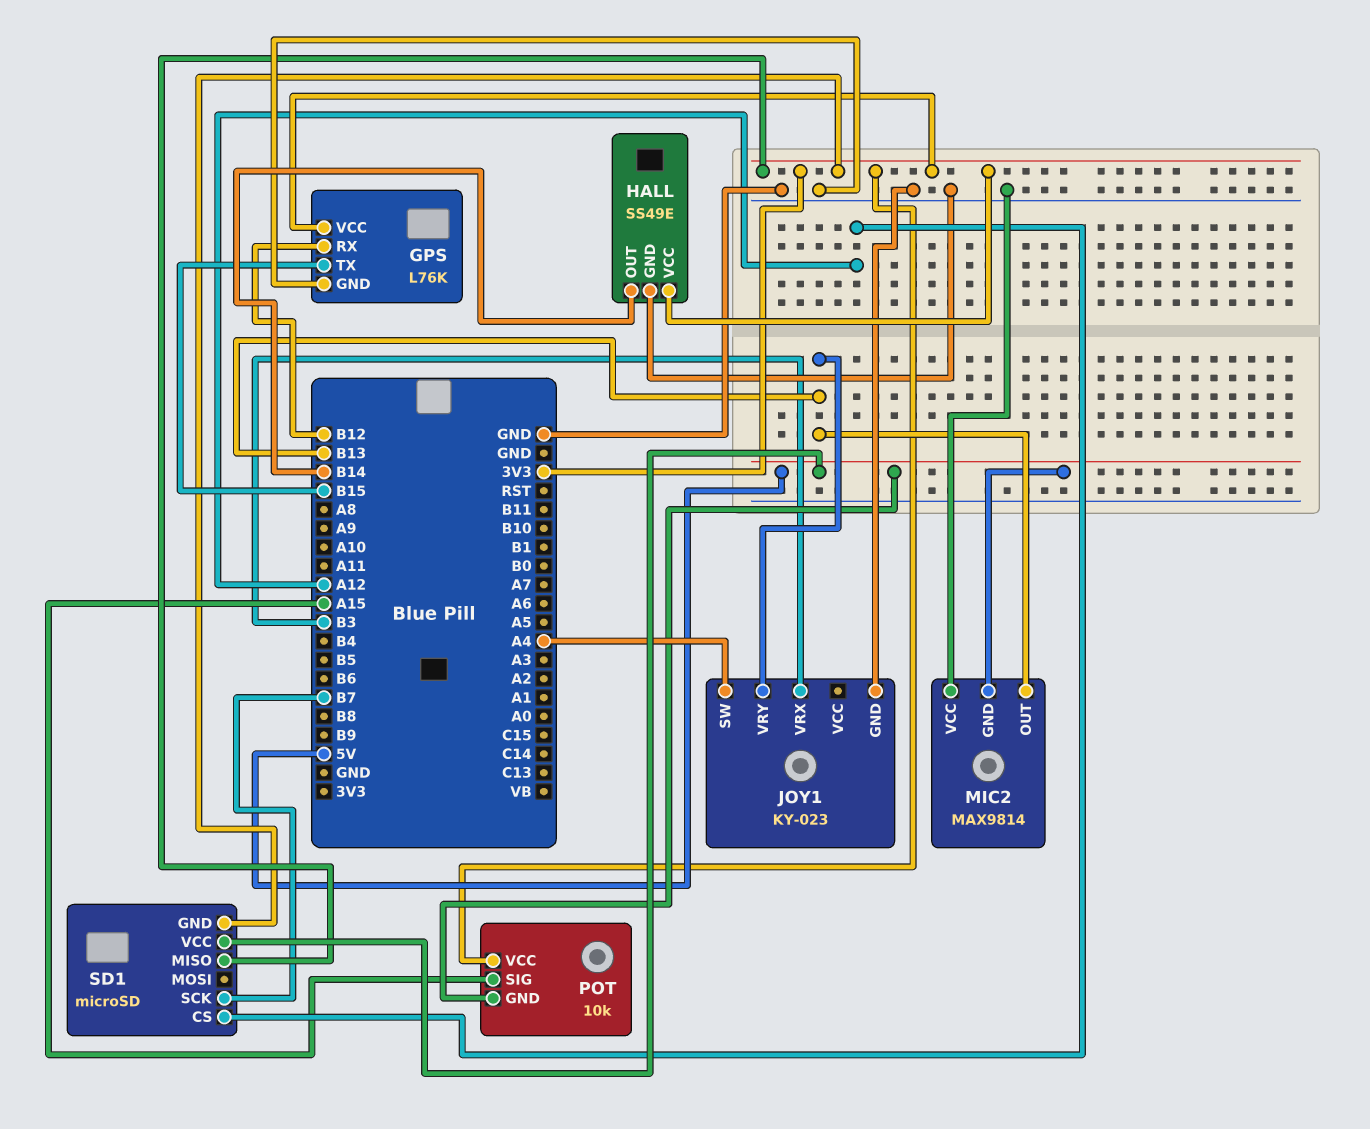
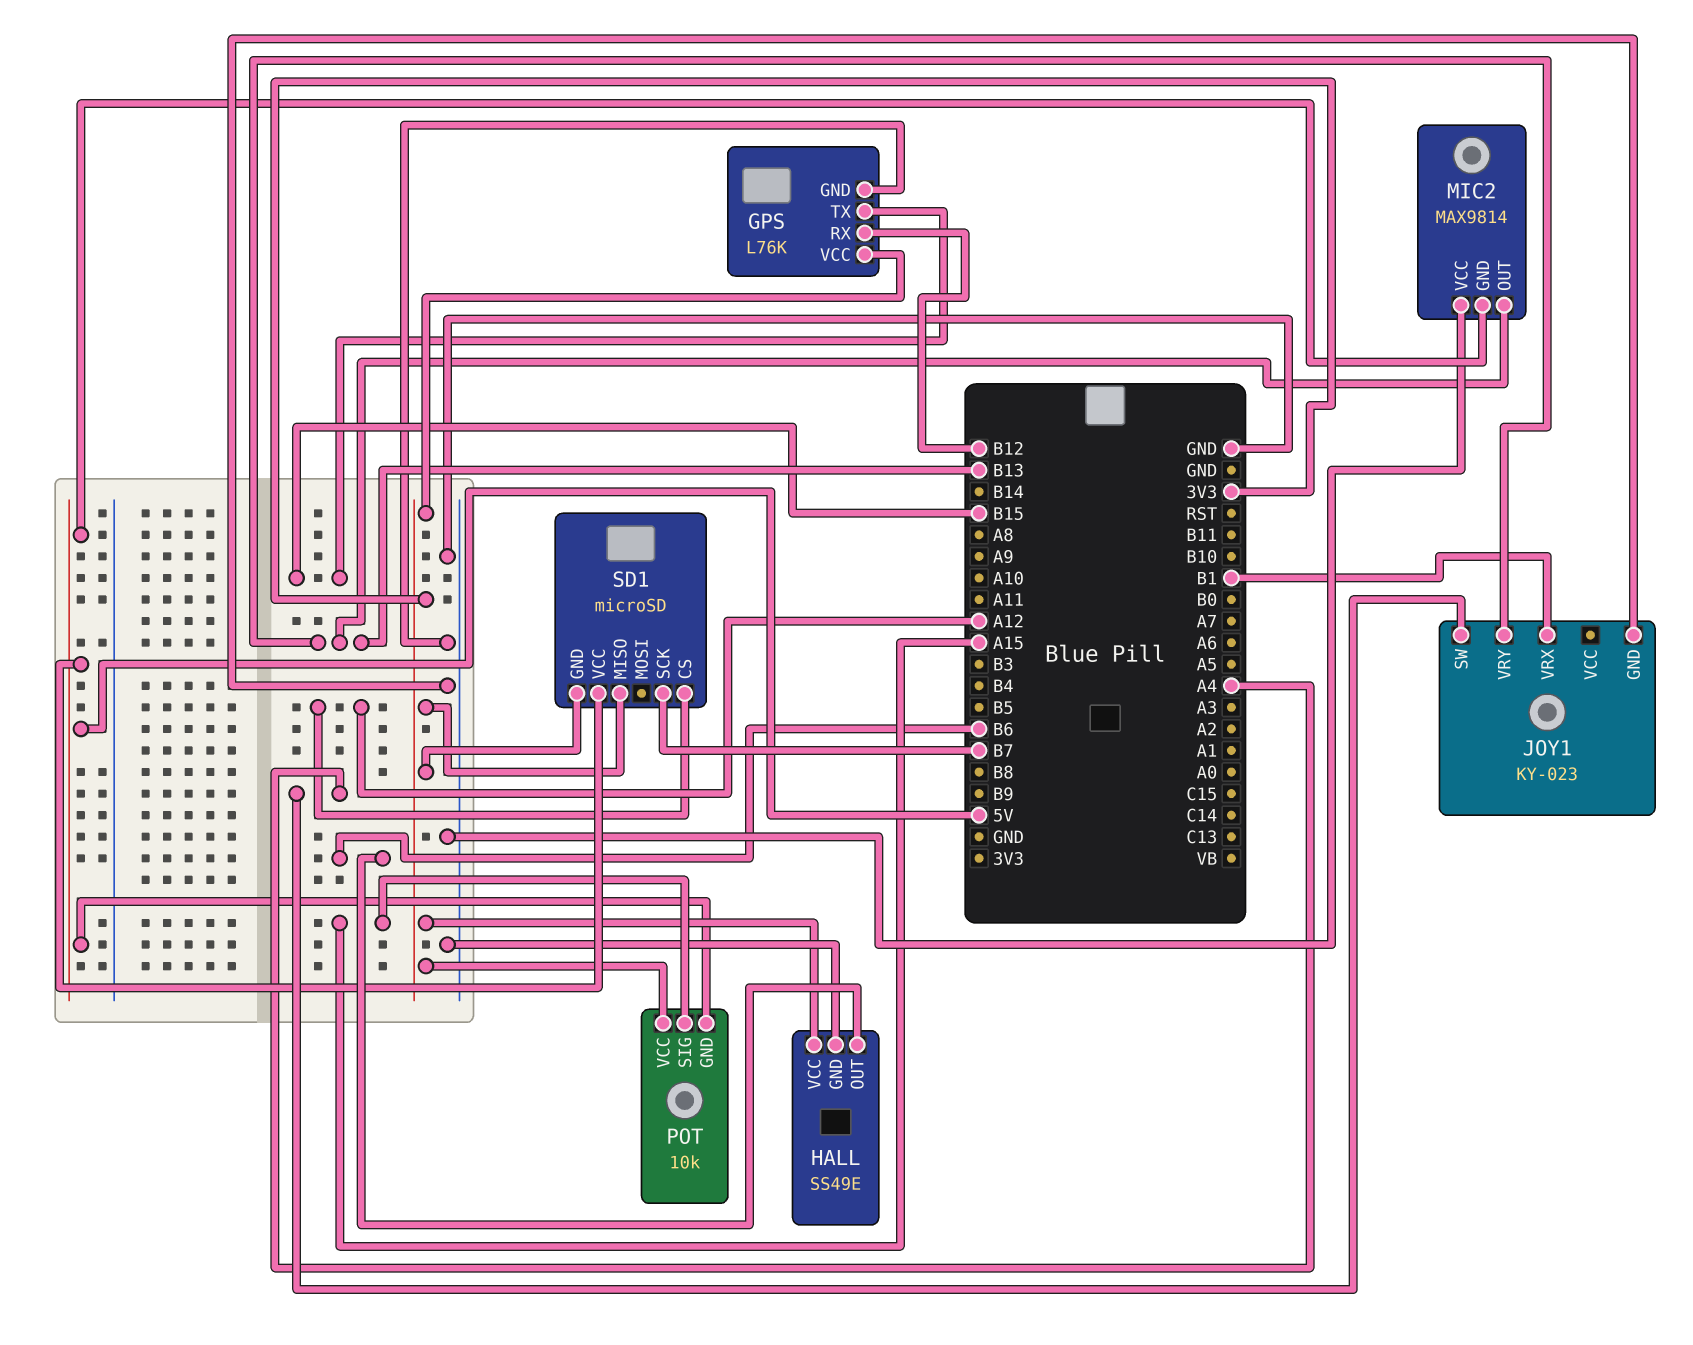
HALL pin OUT: B14 -> B6
JOY1 pin VRX: B3 -> B1

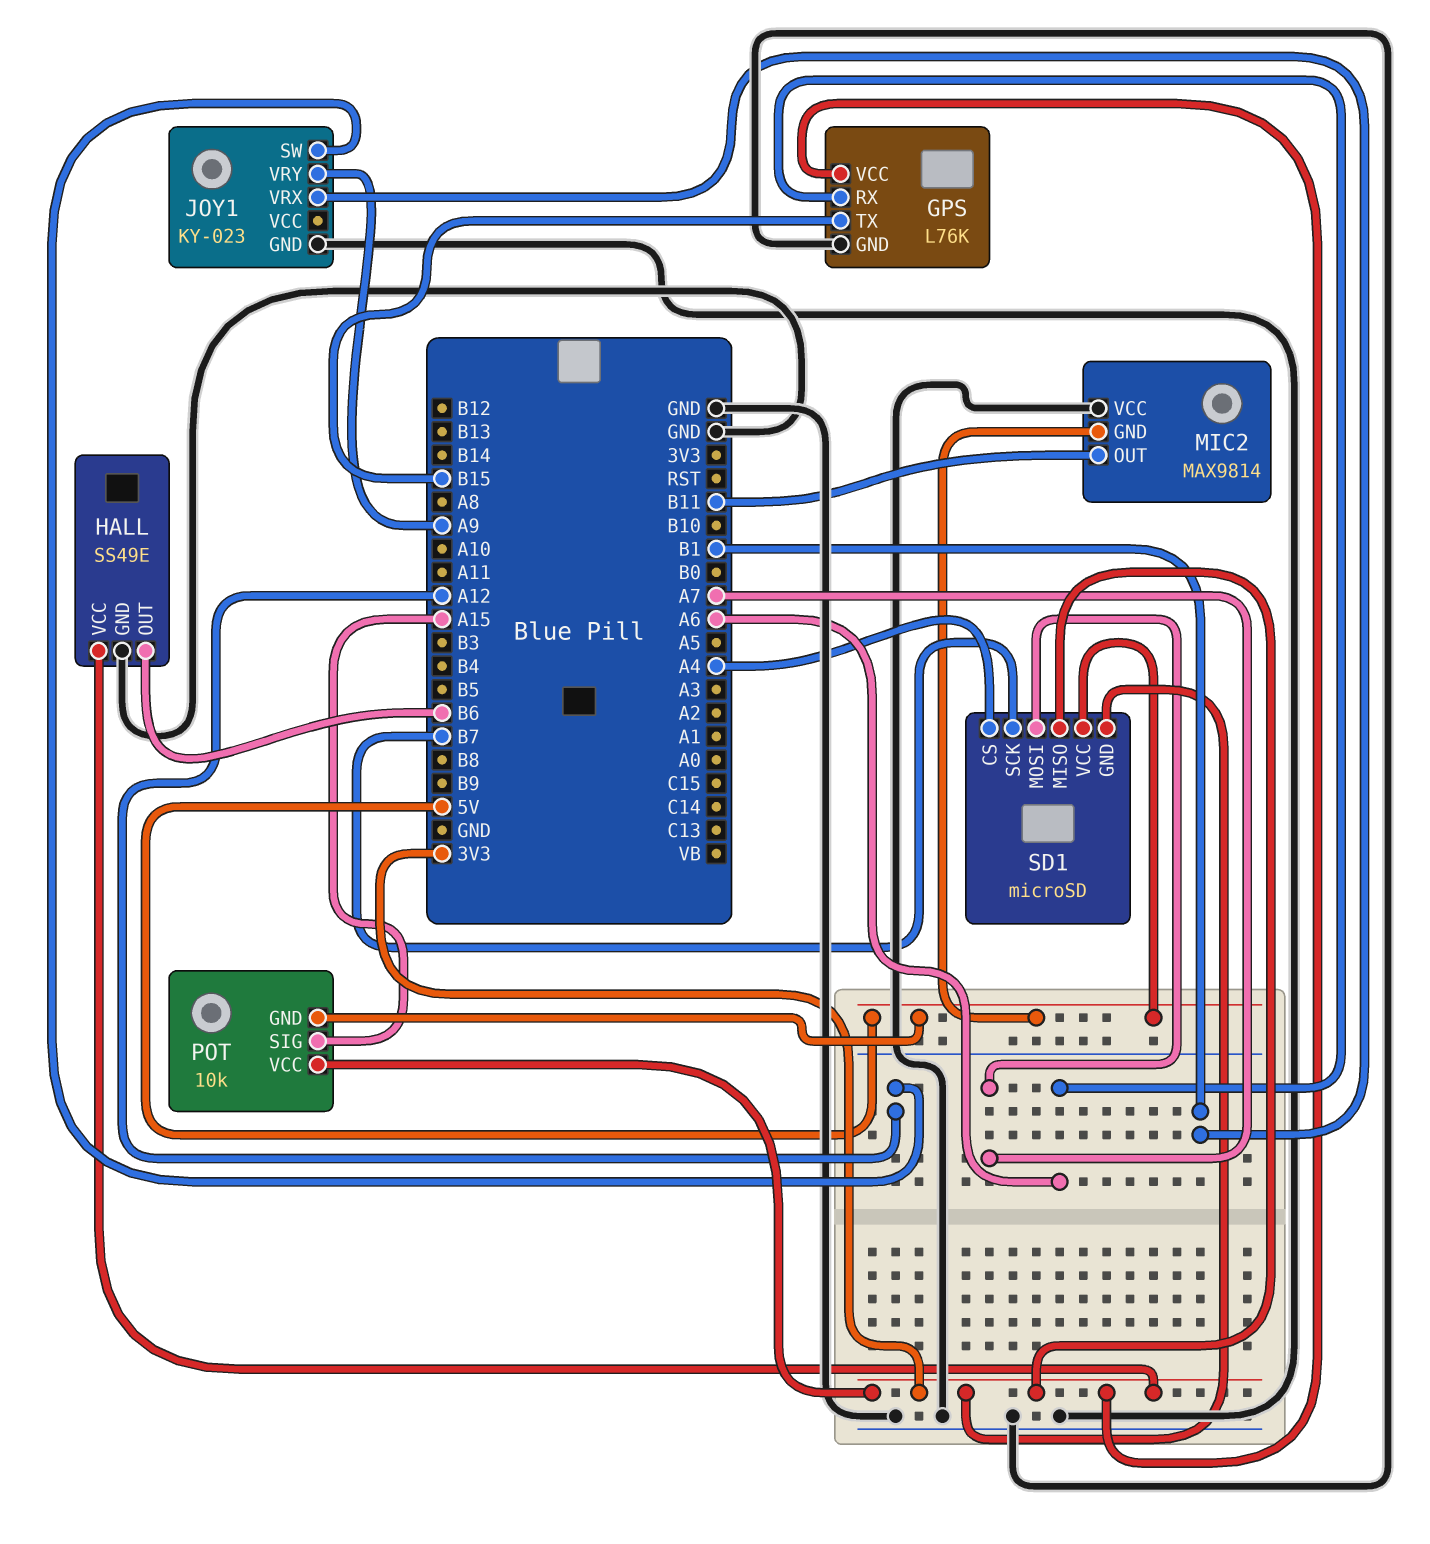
GPS pin RX: B12 -> A6
JOY1 pin SW: A4 -> A12
JOY1 pin VRY: B13 -> A9
MIC2 pin OUT: B13 -> B11
SD1 pin CS: A12 -> A4
SD1 pin MOSI: none -> A7

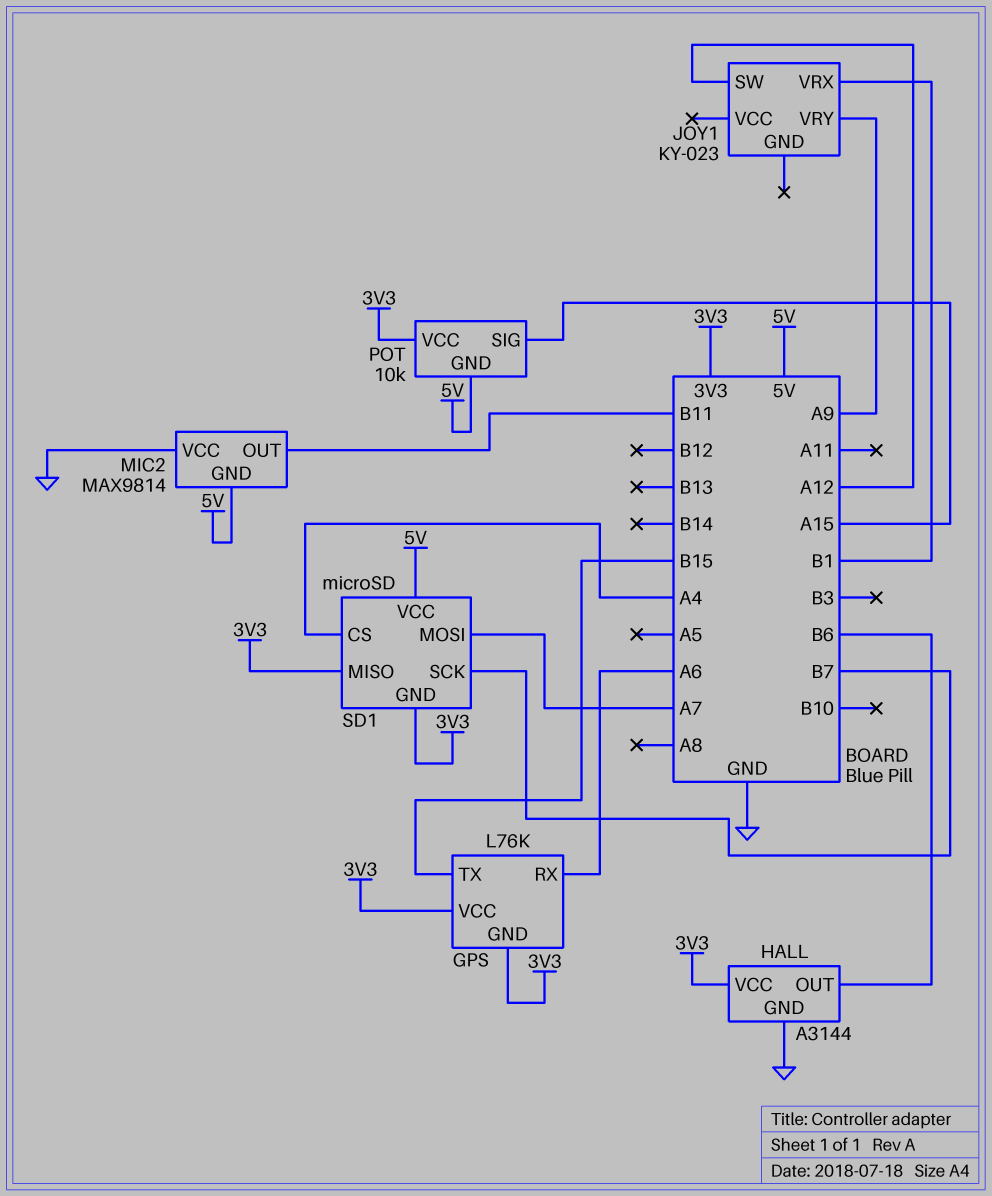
GPS pin GND: GND -> 3V3
HALL: SS49E -> A3144
JOY1 pin GND: GND -> none

